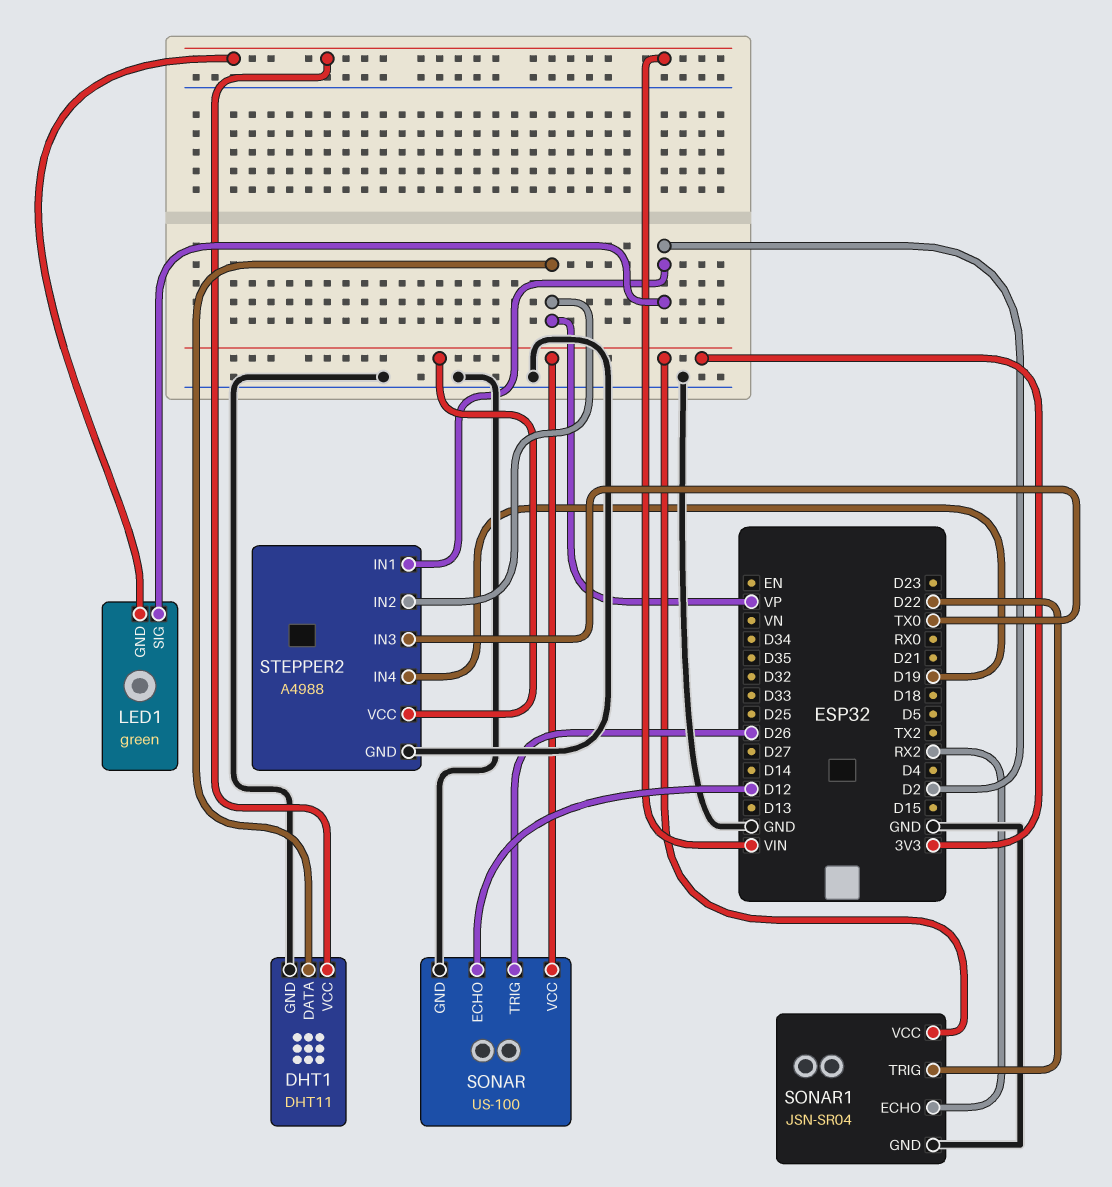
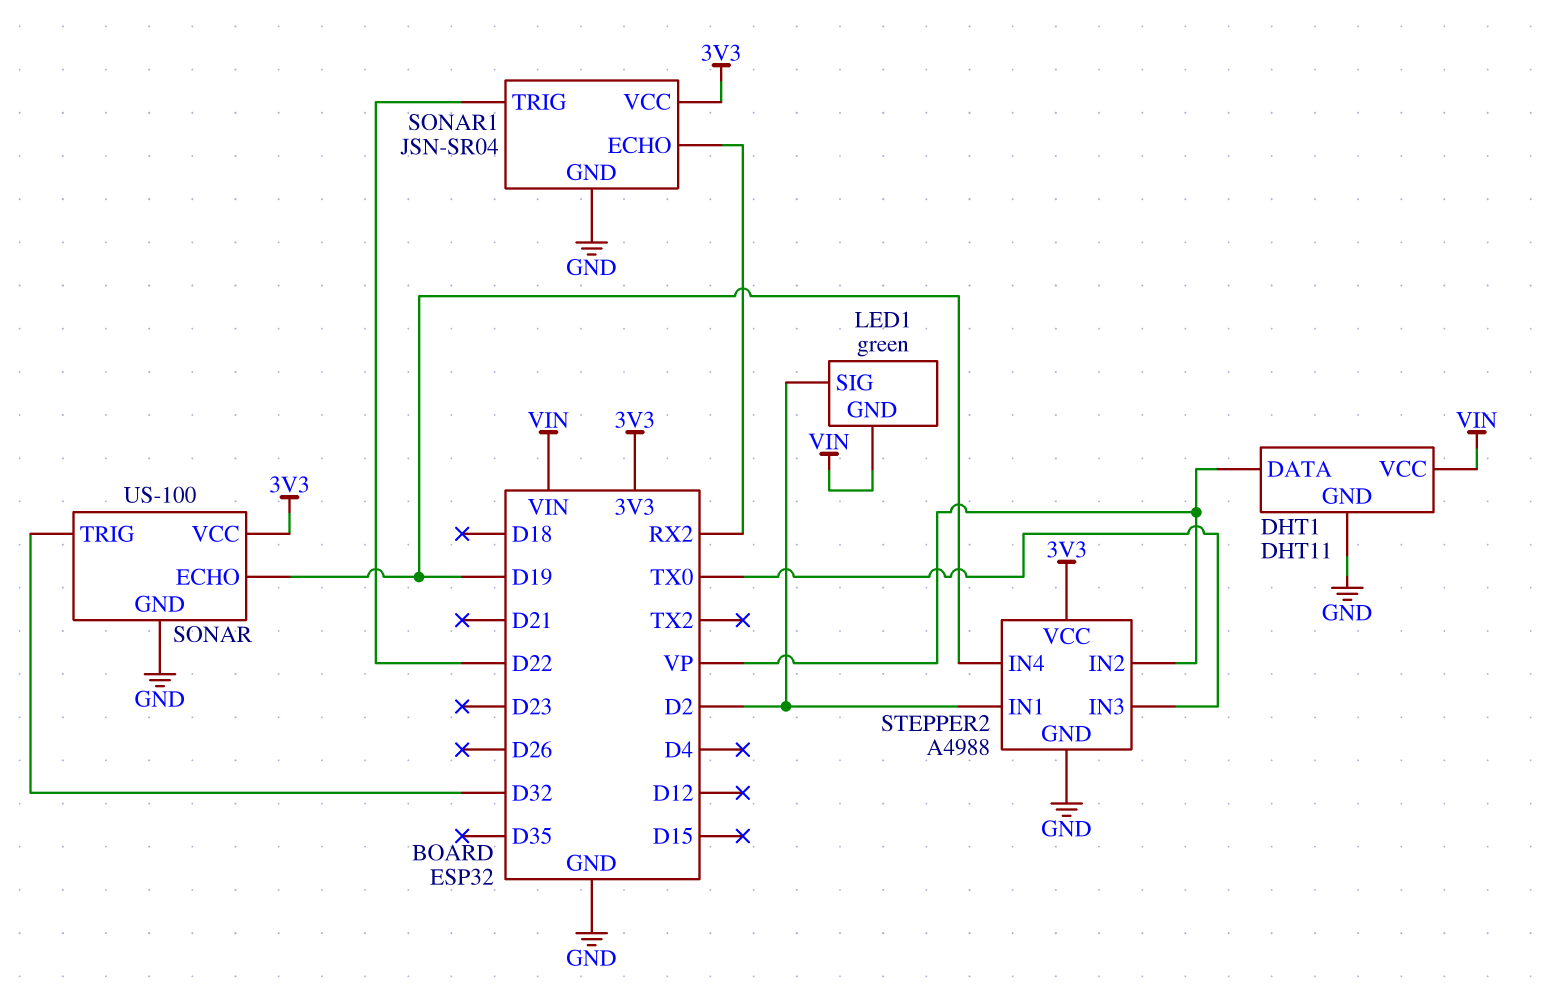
SONAR pin ECHO: D12 -> D19
SONAR pin TRIG: D26 -> D32

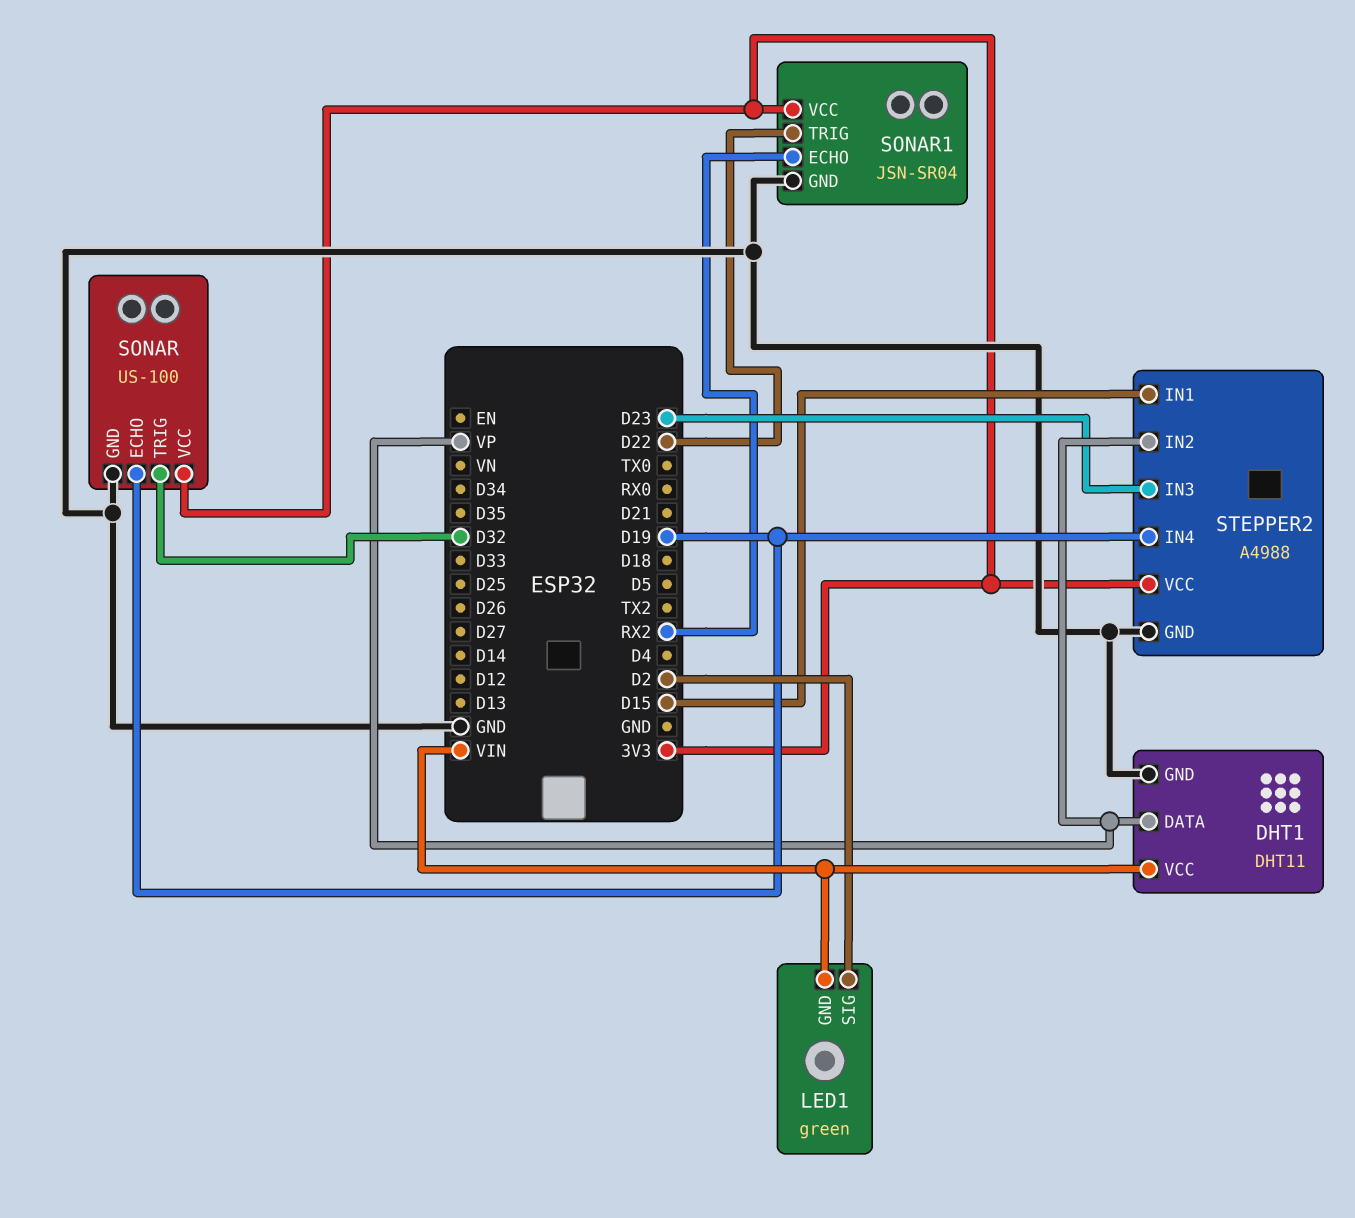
STEPPER2 pin IN1: D2 -> D15
STEPPER2 pin IN3: TX0 -> D23

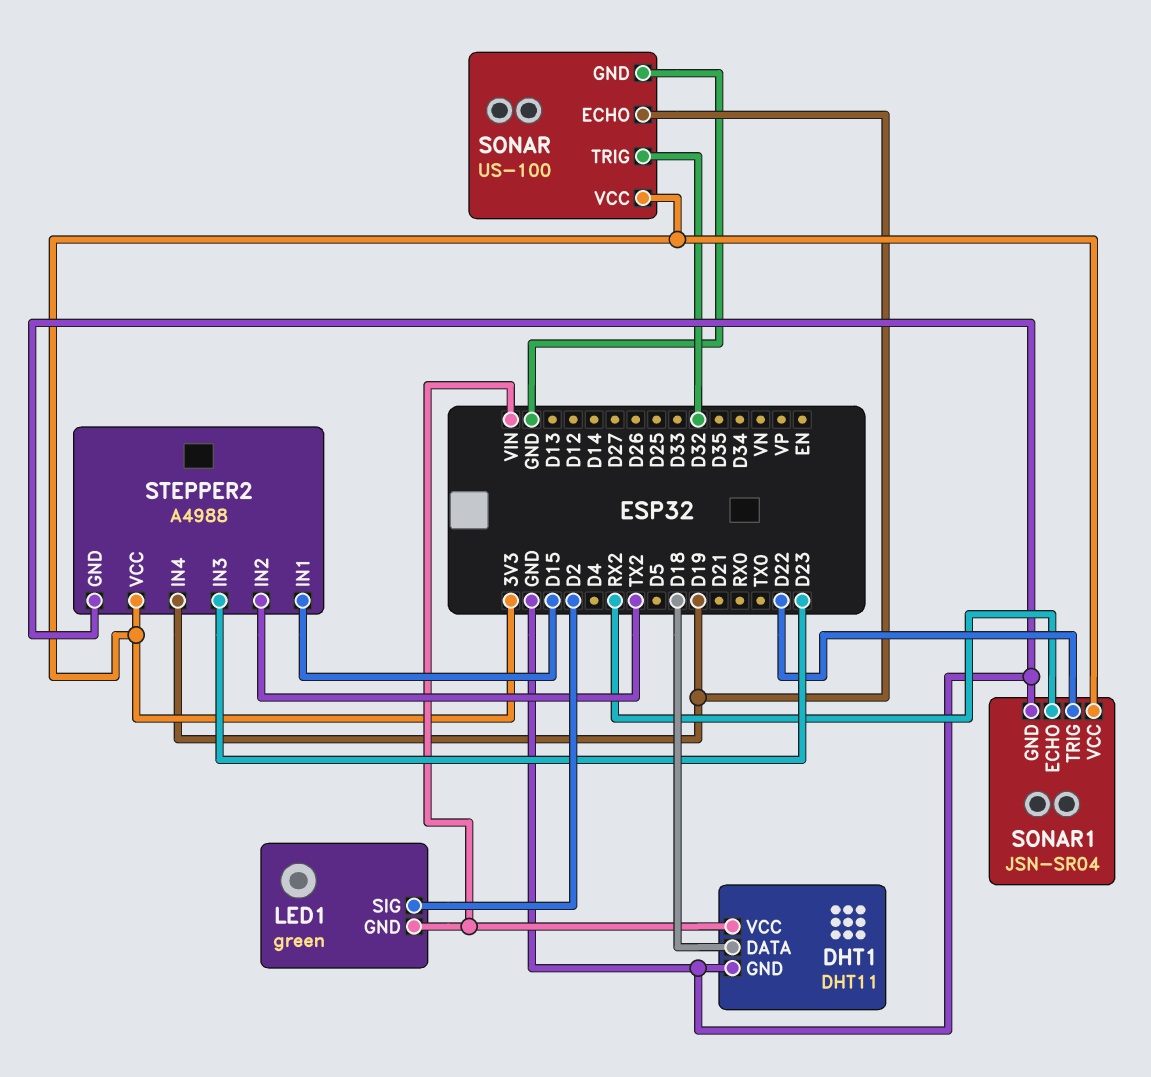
DHT1 pin DATA: VP -> D18
STEPPER2 pin IN2: VP -> TX2

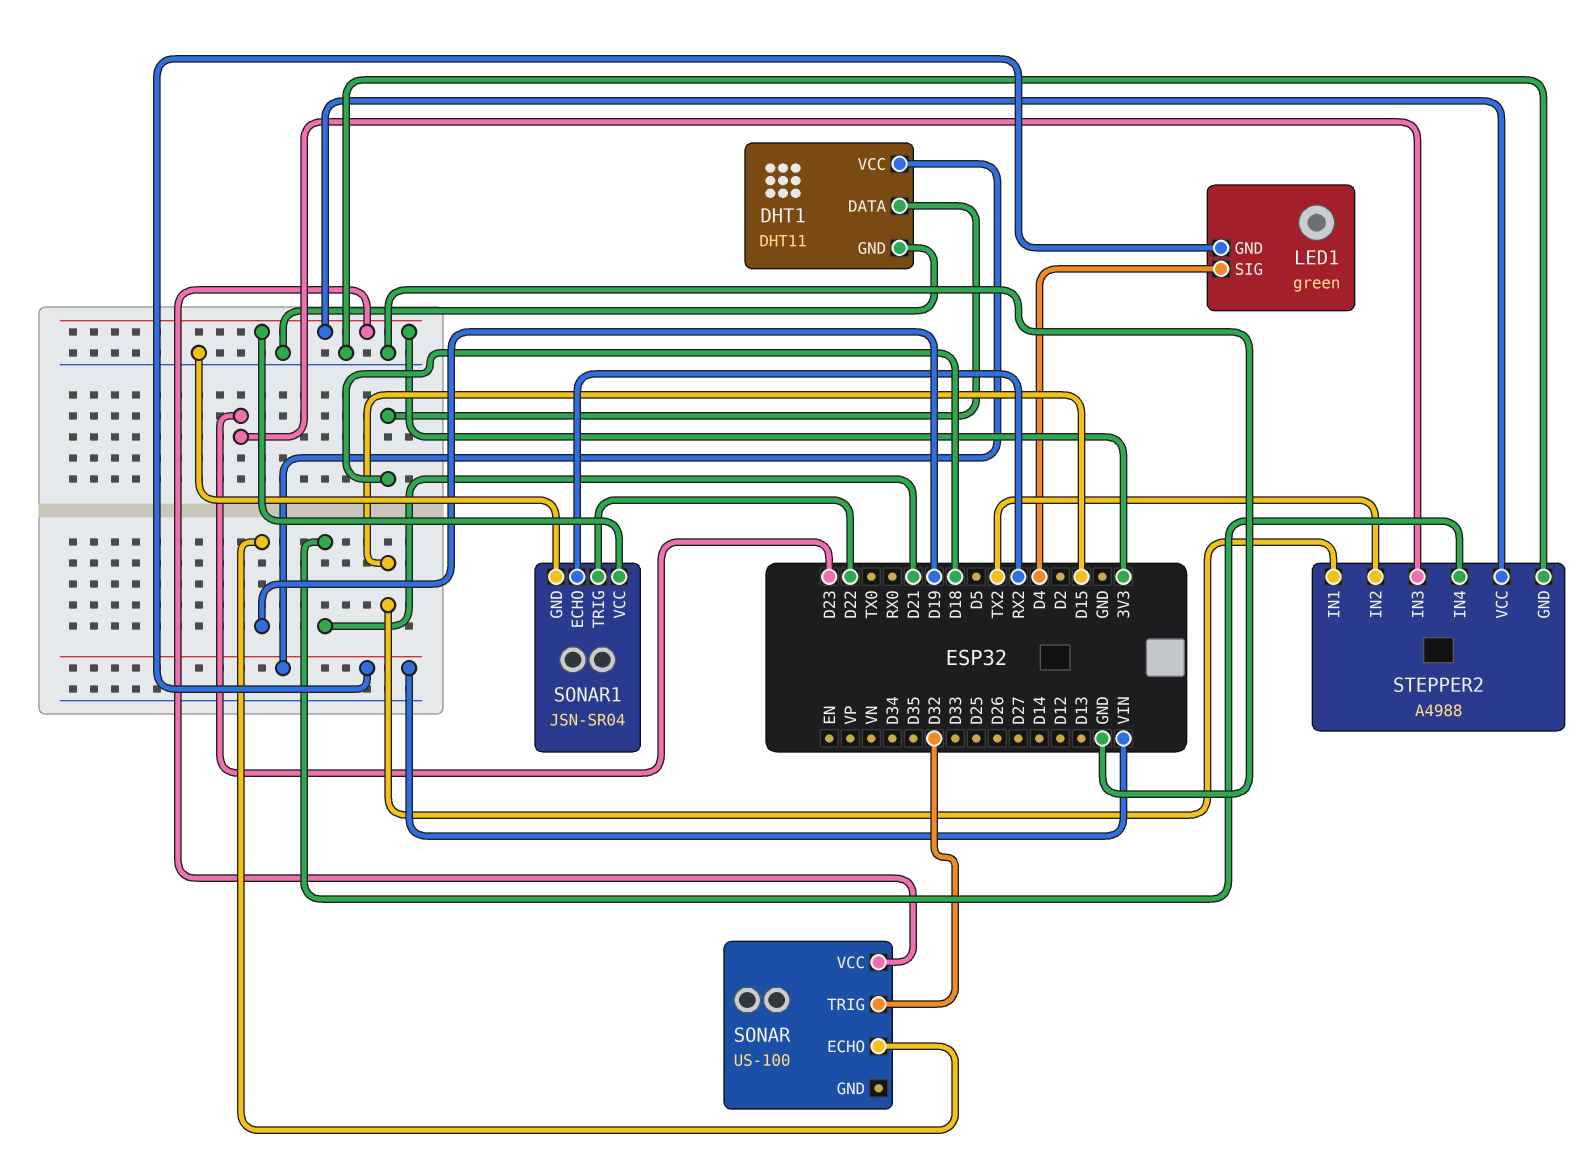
LED1 pin SIG: D2 -> D4
SONAR pin GND: GND -> none
STEPPER2 pin IN4: D19 -> D21

